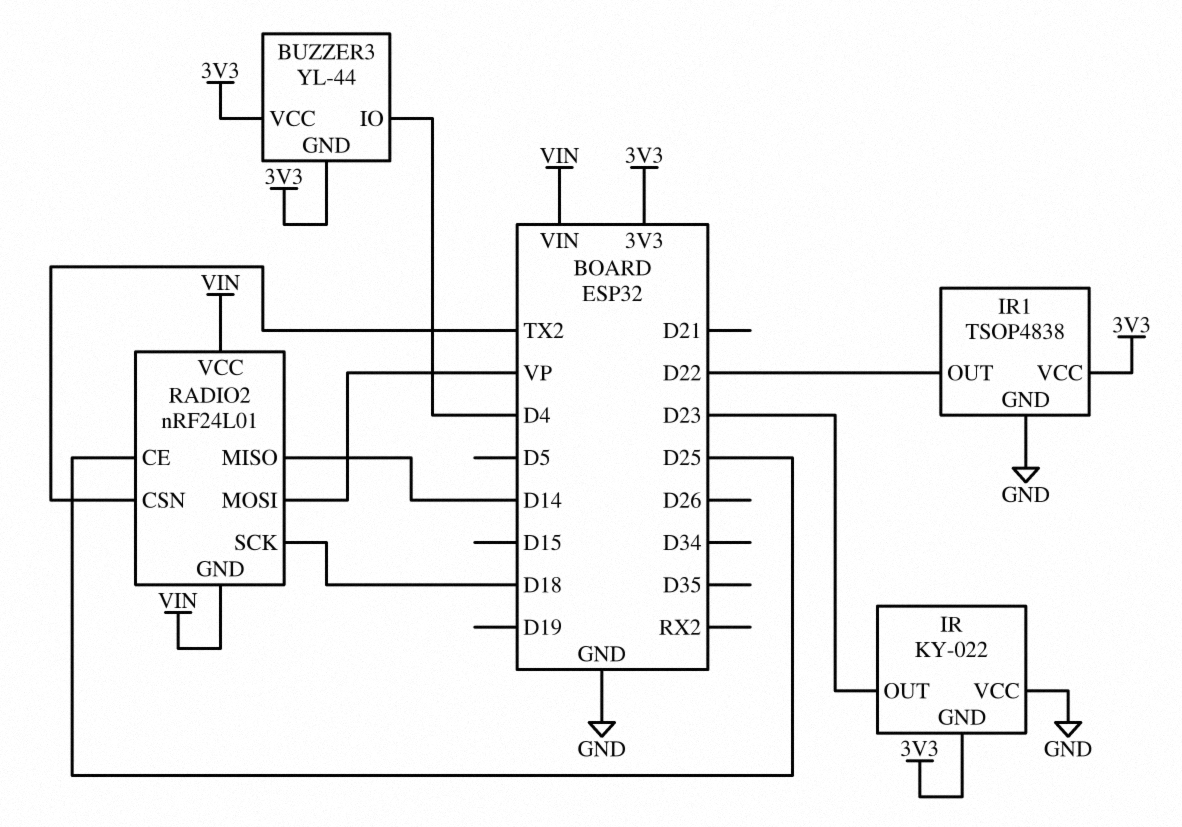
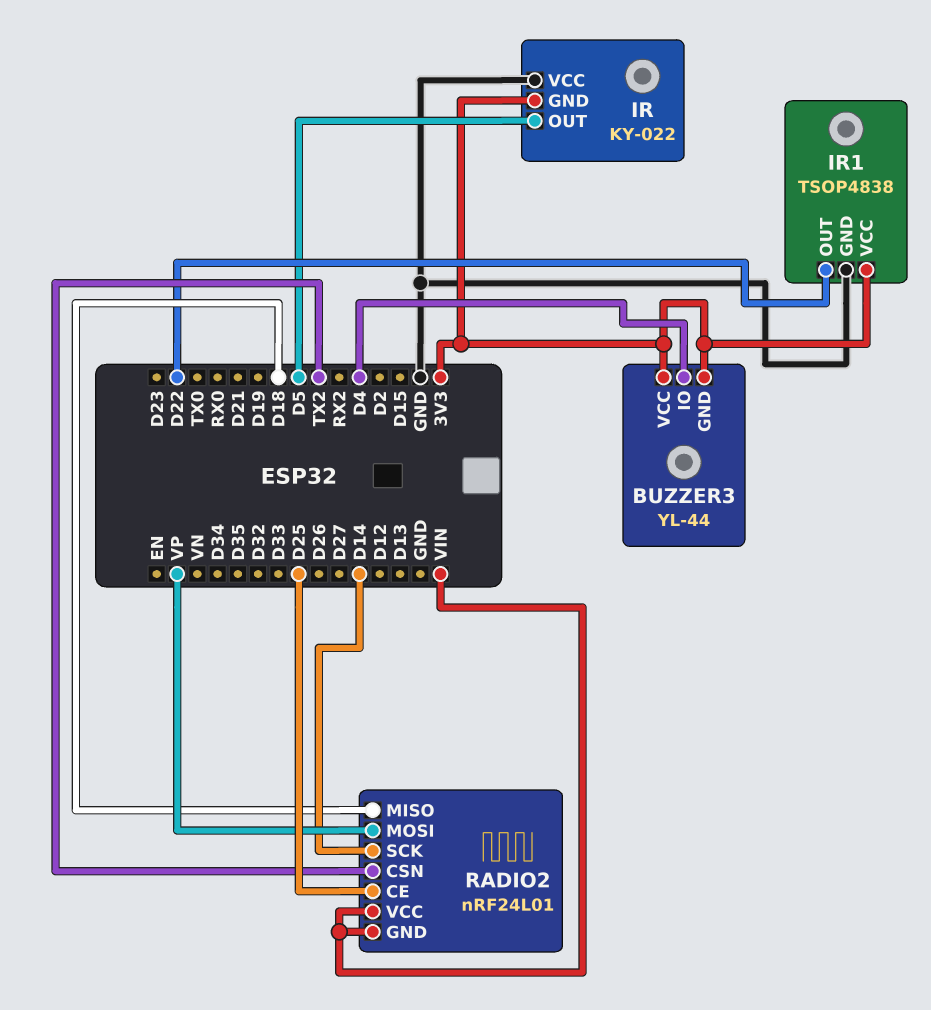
IR pin OUT: D23 -> D5
RADIO2 pin MISO: D14 -> D18
RADIO2 pin SCK: D18 -> D14

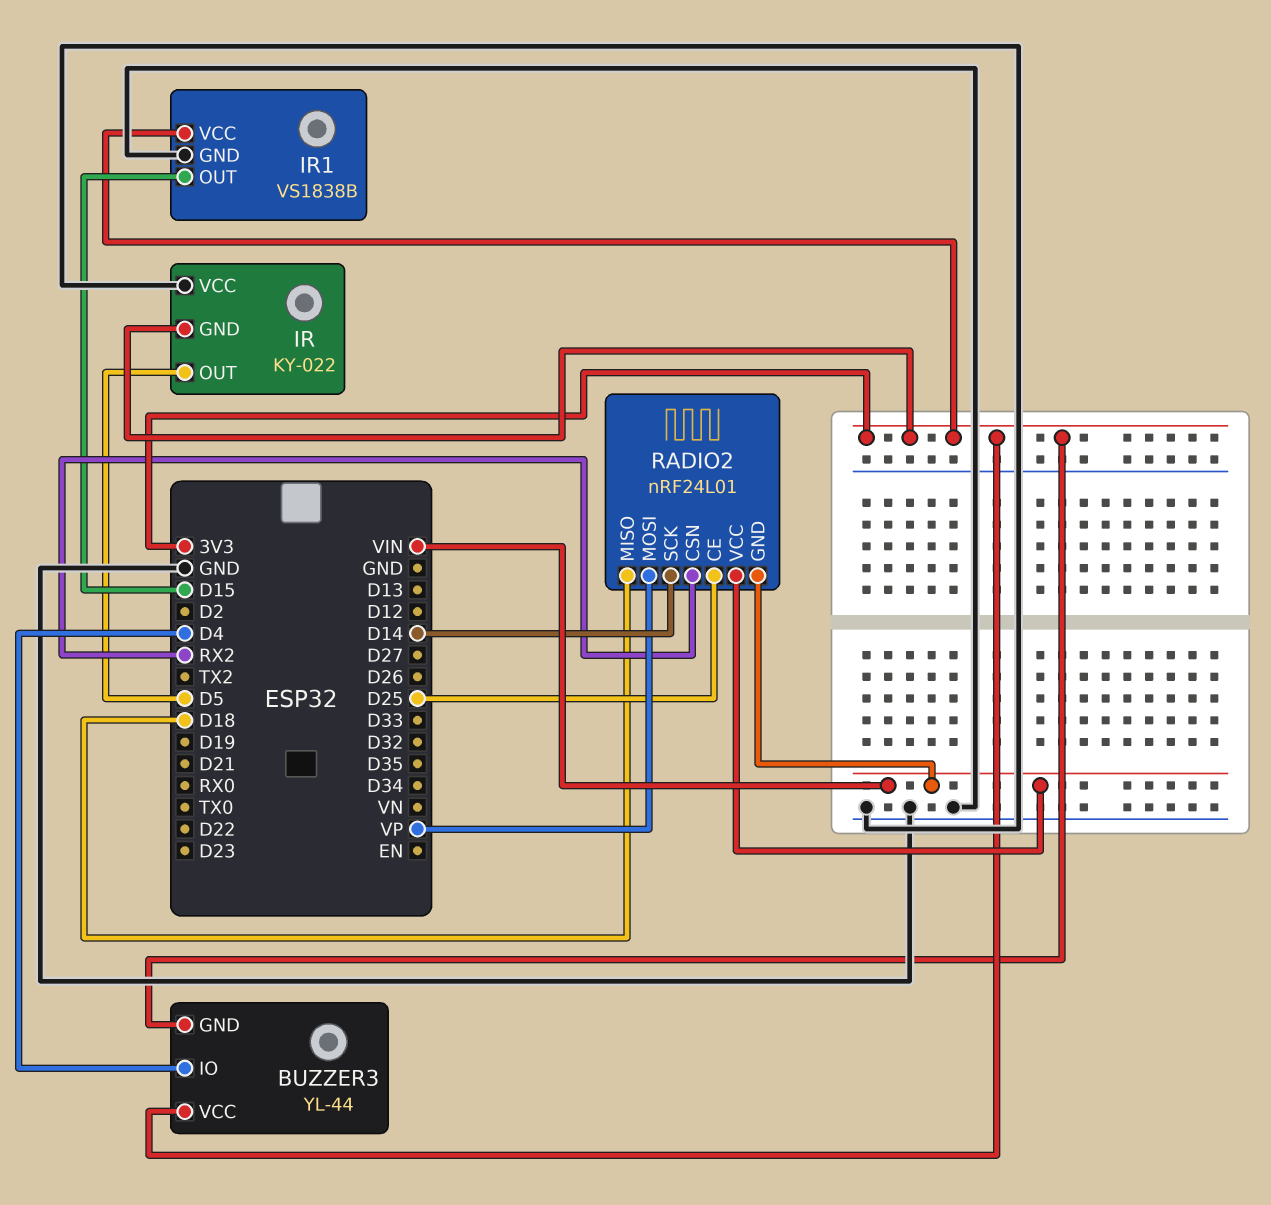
IR1: TSOP4838 -> VS1838B
IR1 pin OUT: D22 -> D15
RADIO2 pin CSN: TX2 -> RX2

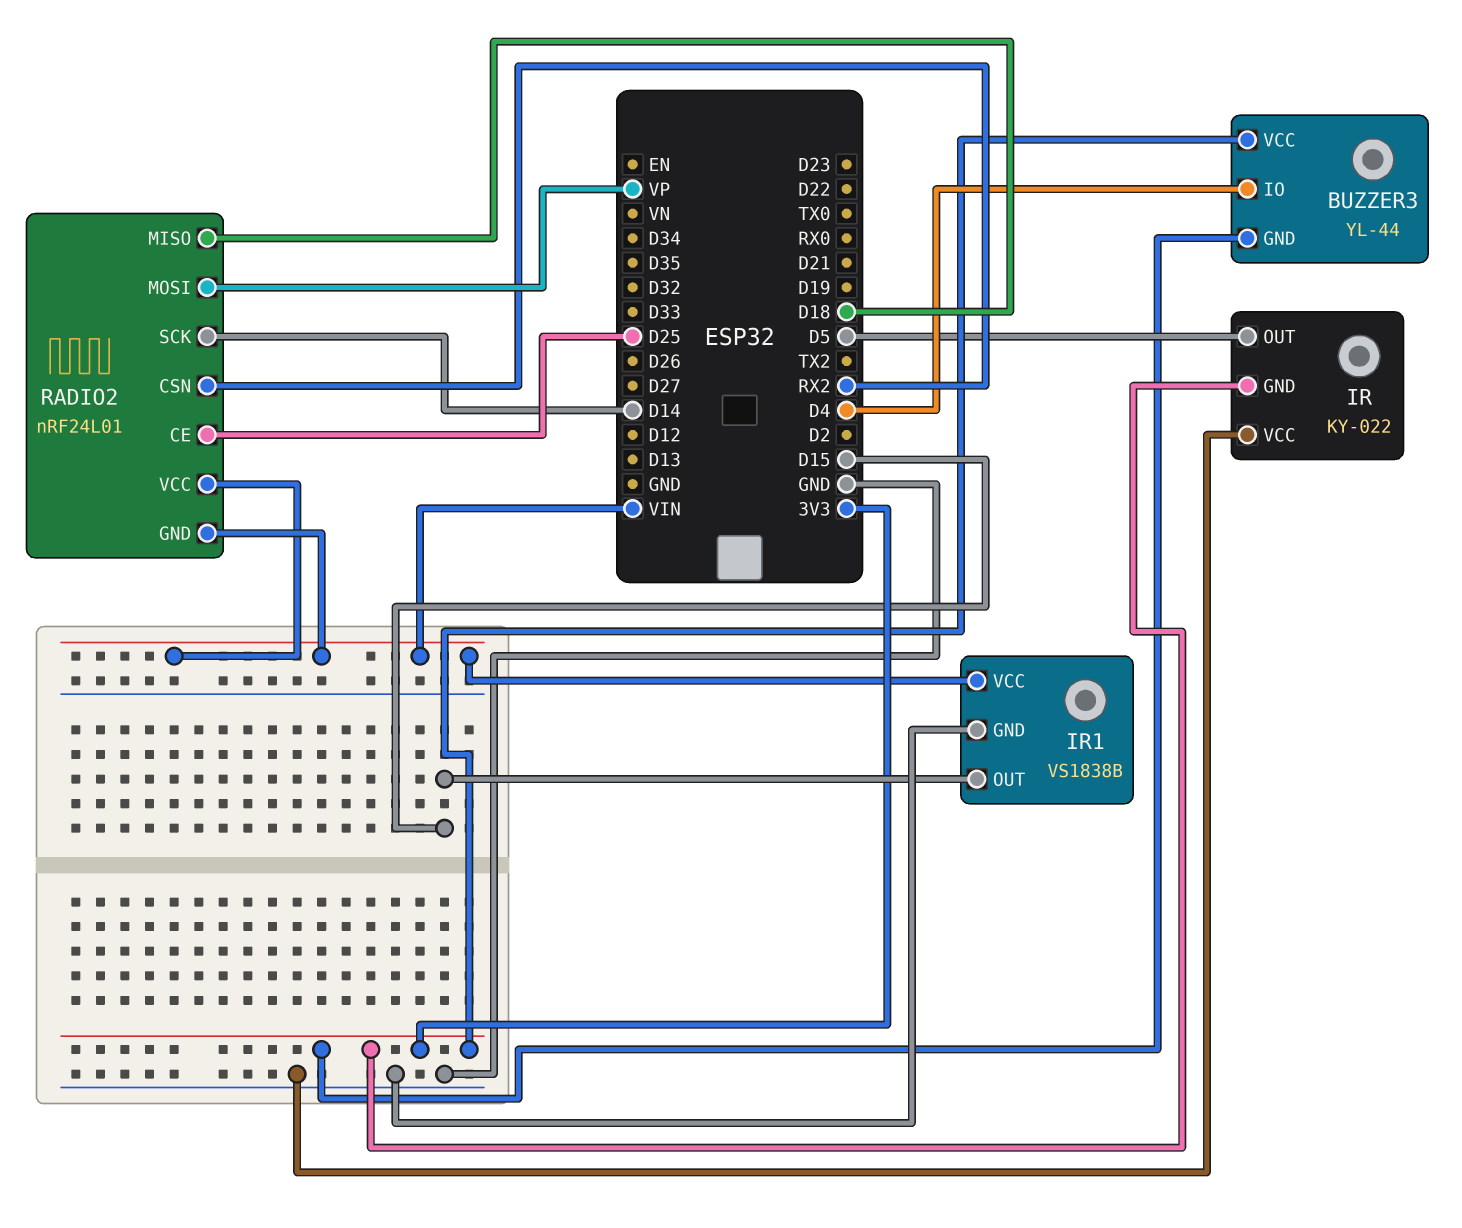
IR1 pin VCC: 3V3 -> VIN

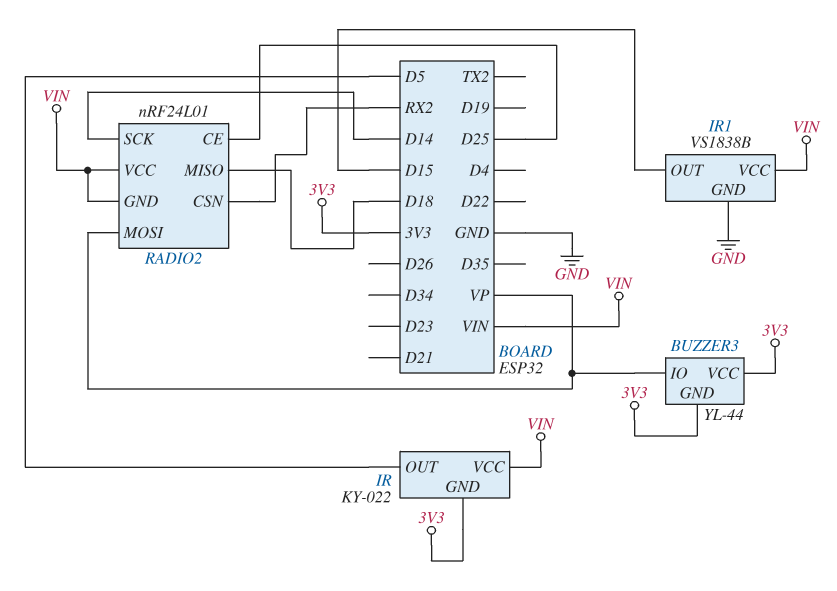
BUZZER3 pin IO: D4 -> VP
IR pin VCC: GND -> VIN

